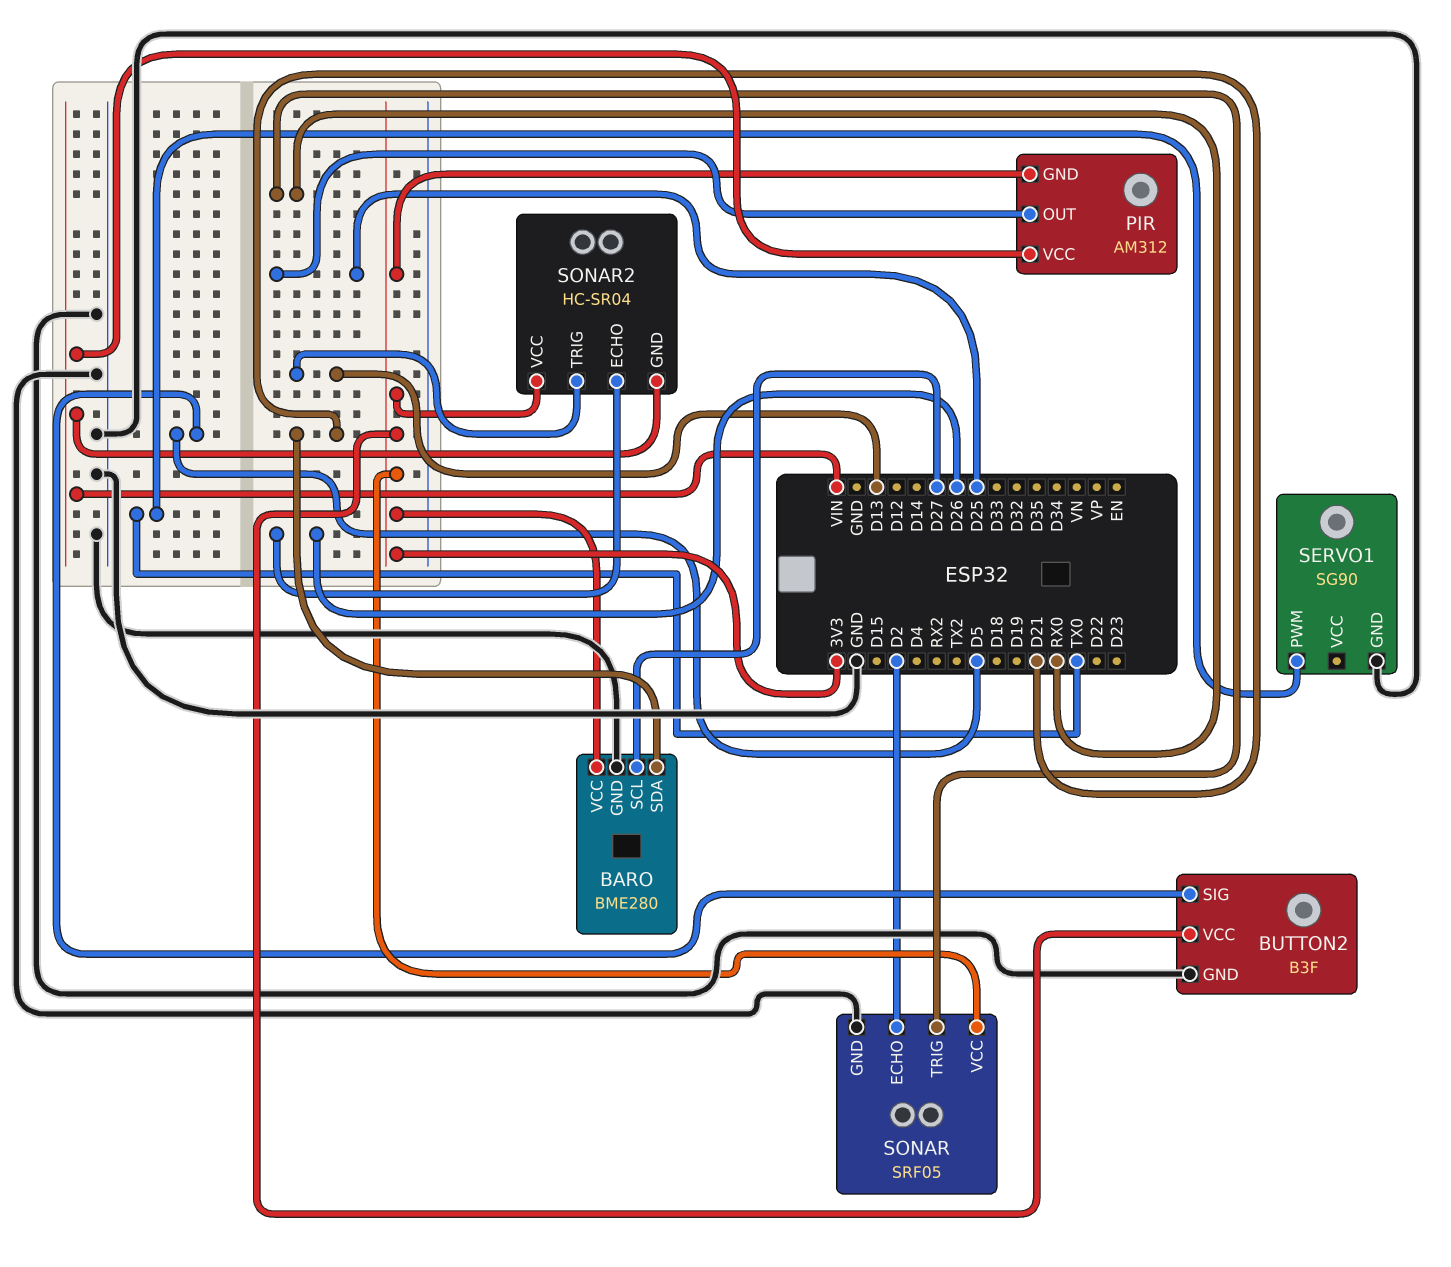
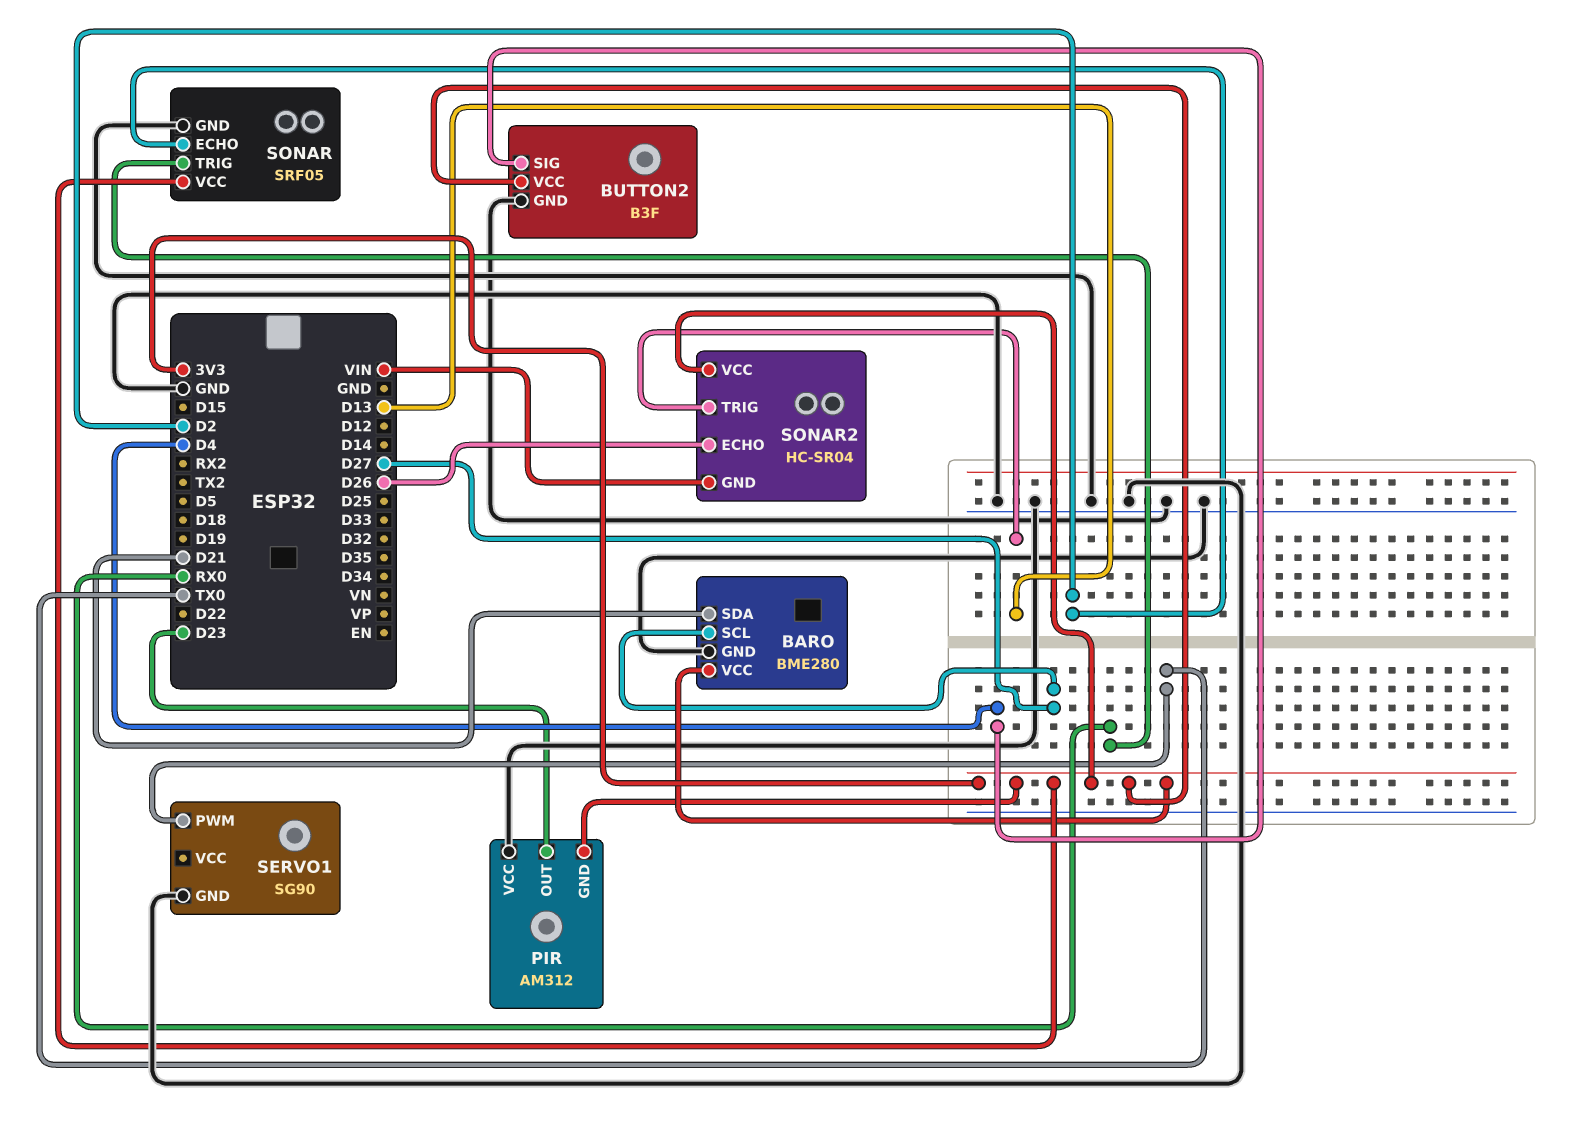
BUTTON2 pin SIG: D5 -> D4
PIR pin OUT: D25 -> D23
PIR pin VCC: VIN -> GND

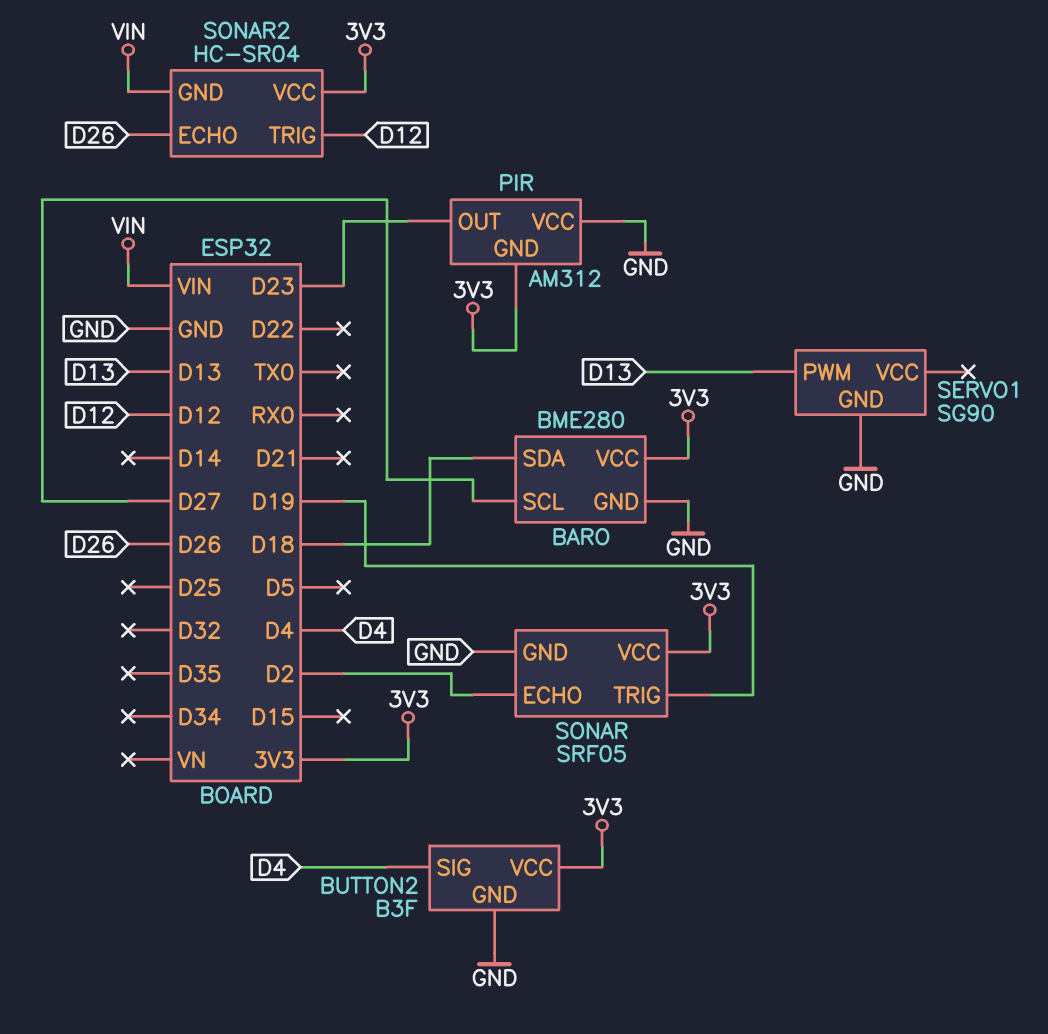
BARO pin SDA: D21 -> D18
SERVO1 pin PWM: TX0 -> D13
SONAR pin TRIG: RX0 -> D19
SONAR2 pin TRIG: D13 -> D12

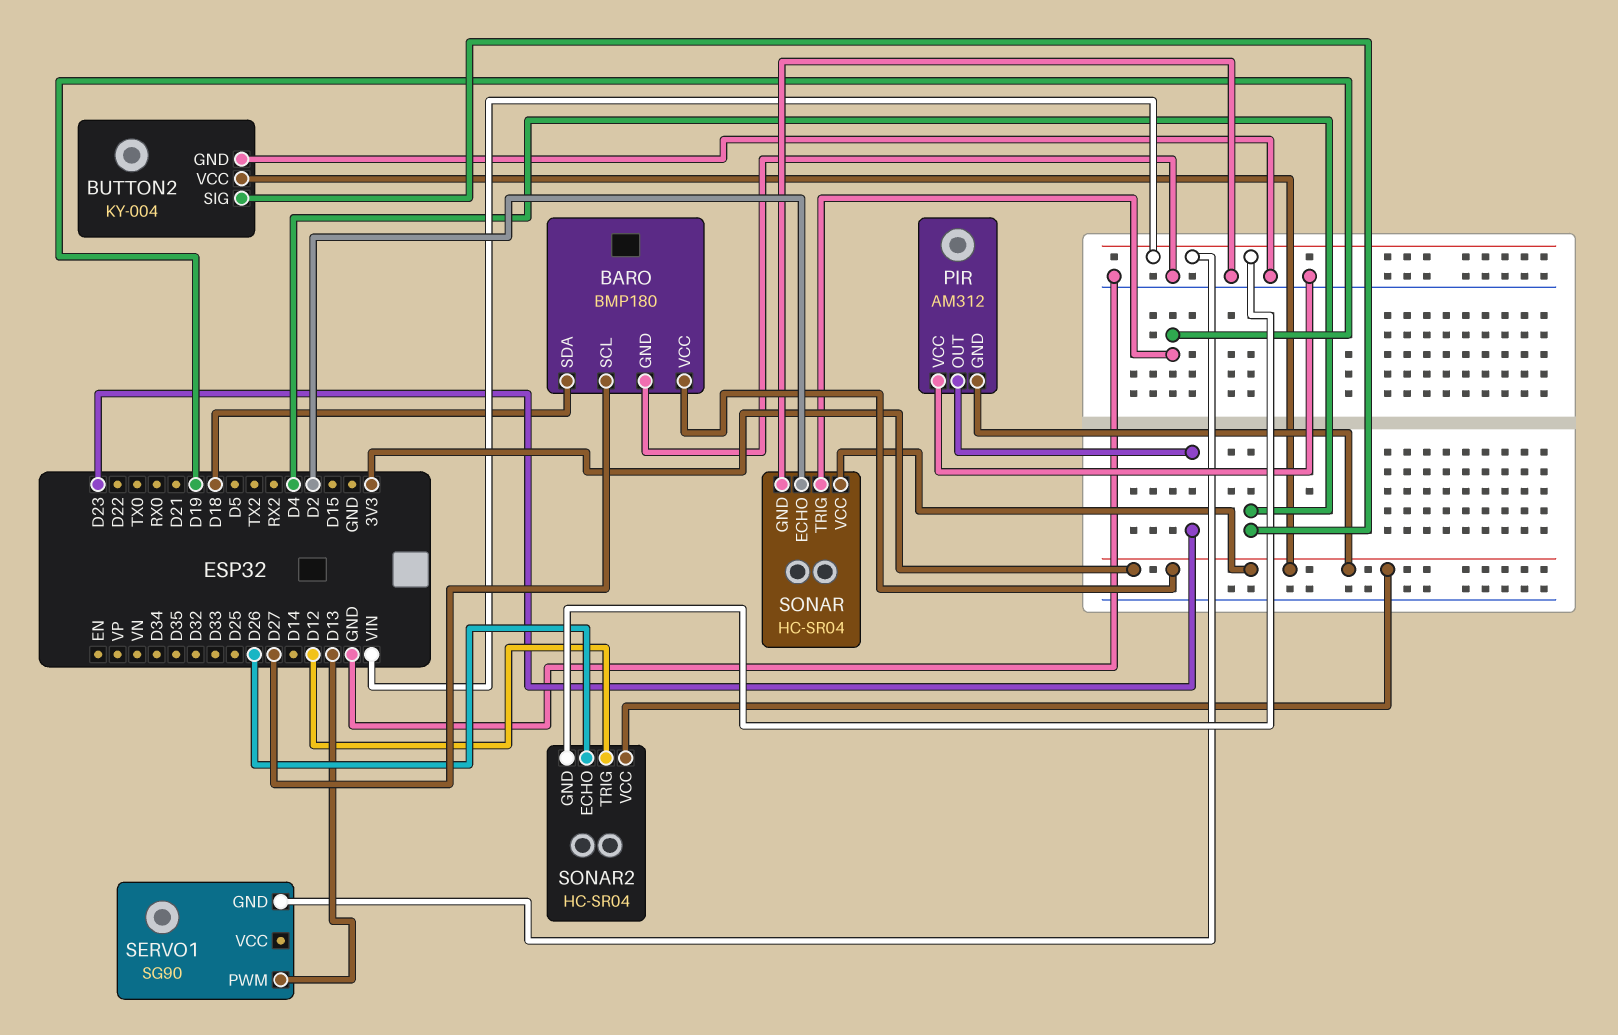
BARO: BME280 -> BMP180
BUTTON2: B3F -> KY-004
SERVO1 pin GND: GND -> VIN
SONAR: SRF05 -> HC-SR04

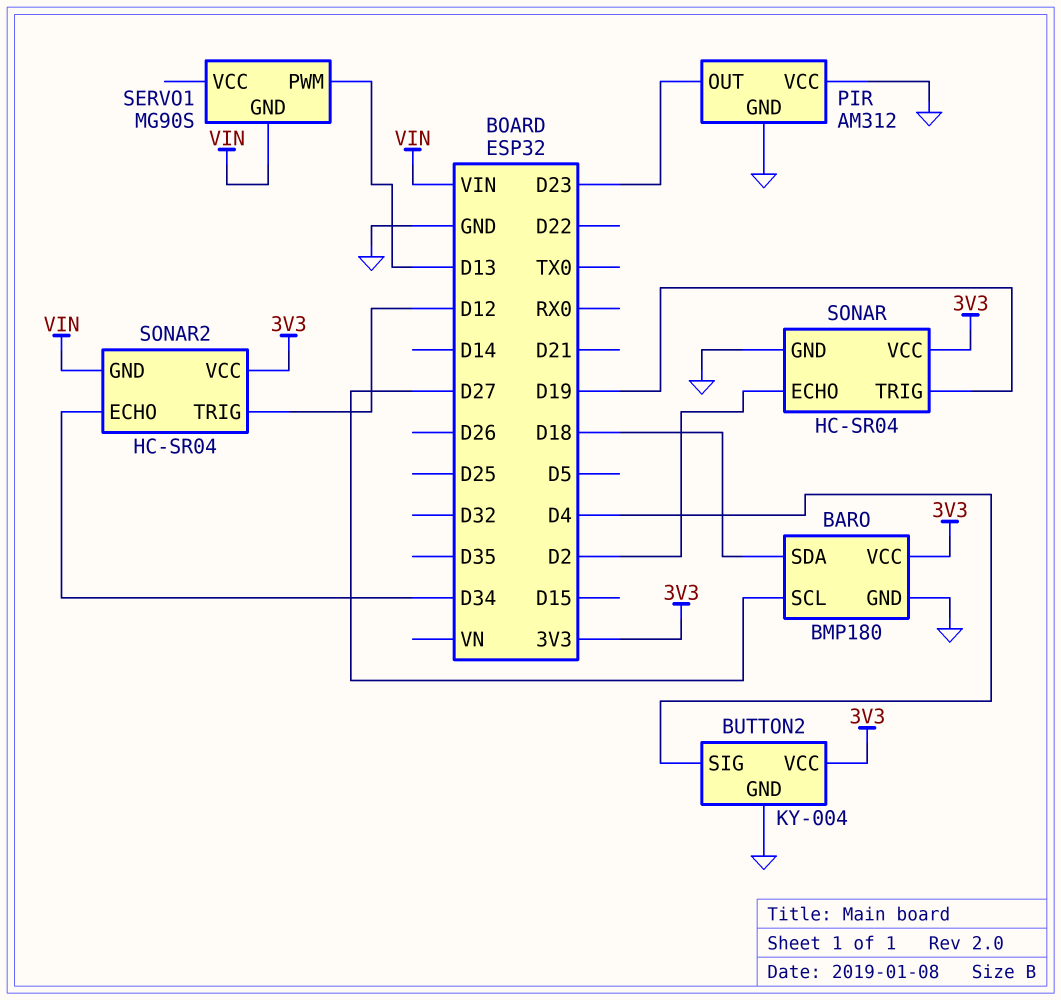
PIR pin GND: 3V3 -> GND
SERVO1: SG90 -> MG90S
SONAR2 pin ECHO: D26 -> D34

